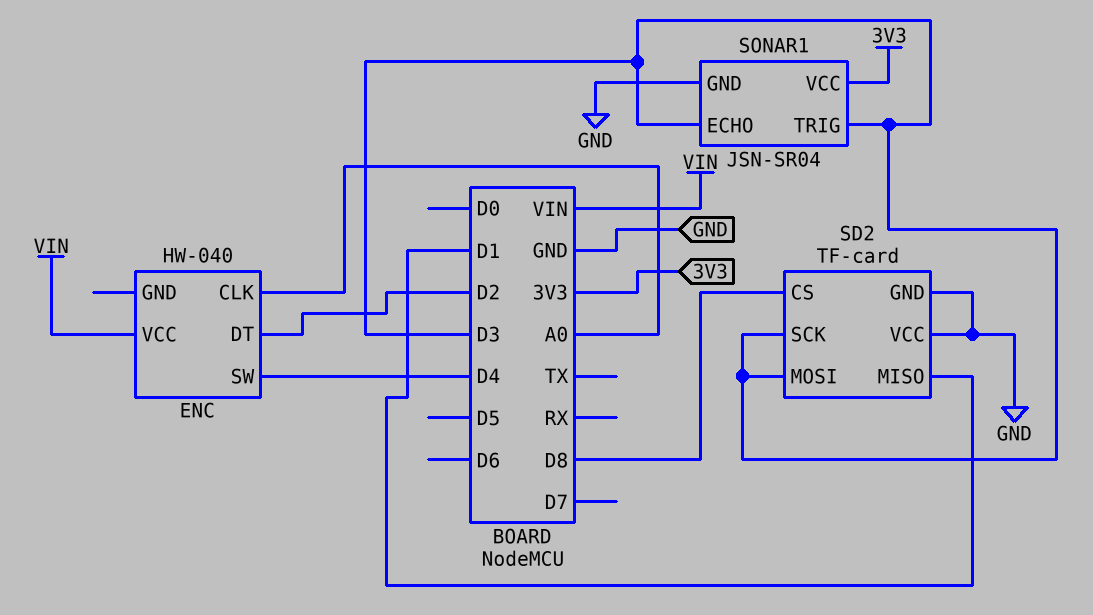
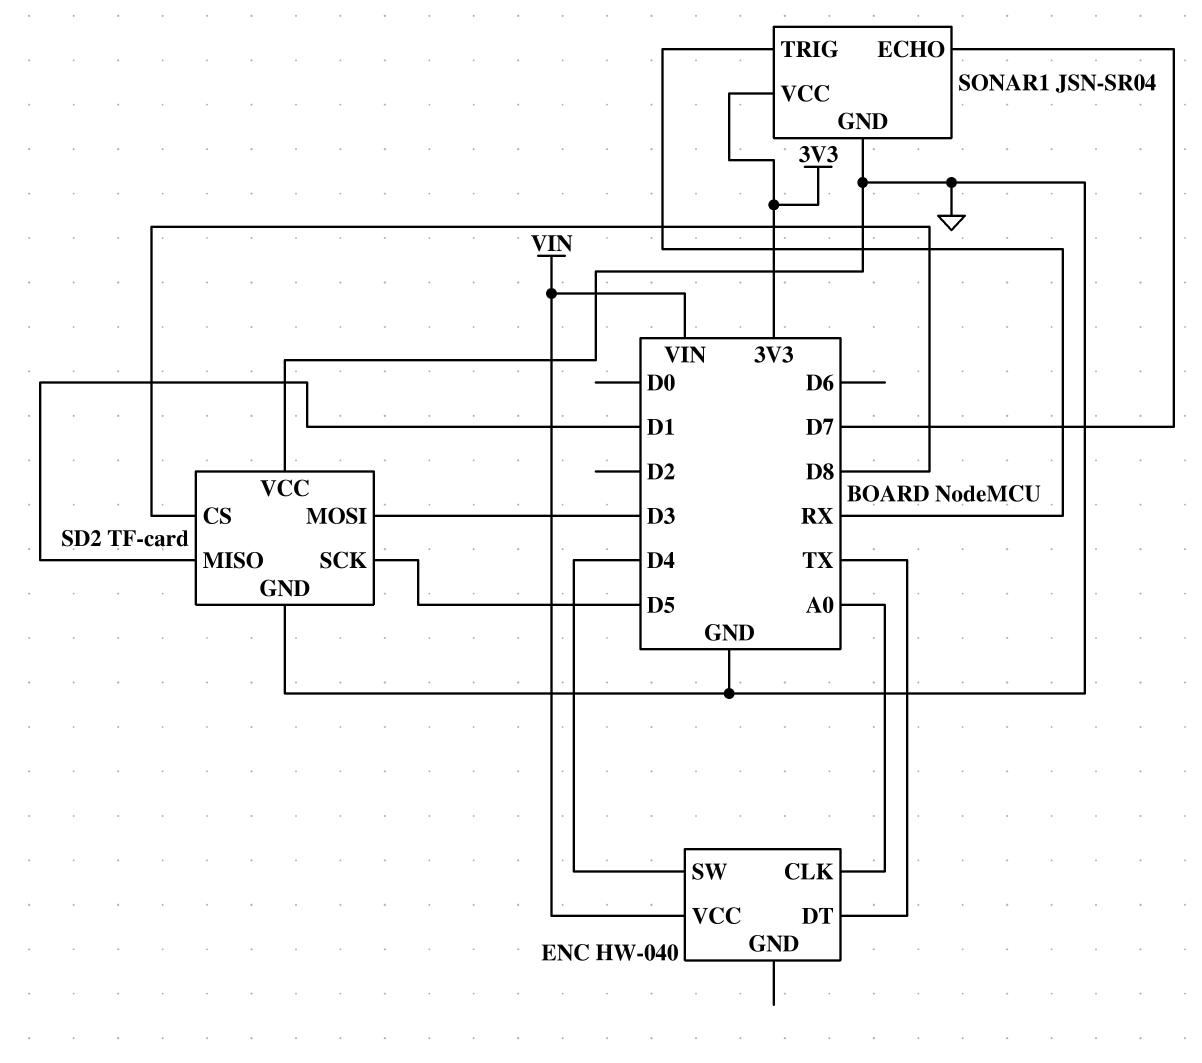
ENC pin DT: D2 -> TX
SD2 pin SCK: D3 -> D5
SONAR1 pin ECHO: D3 -> D7
SONAR1 pin TRIG: D3 -> RX

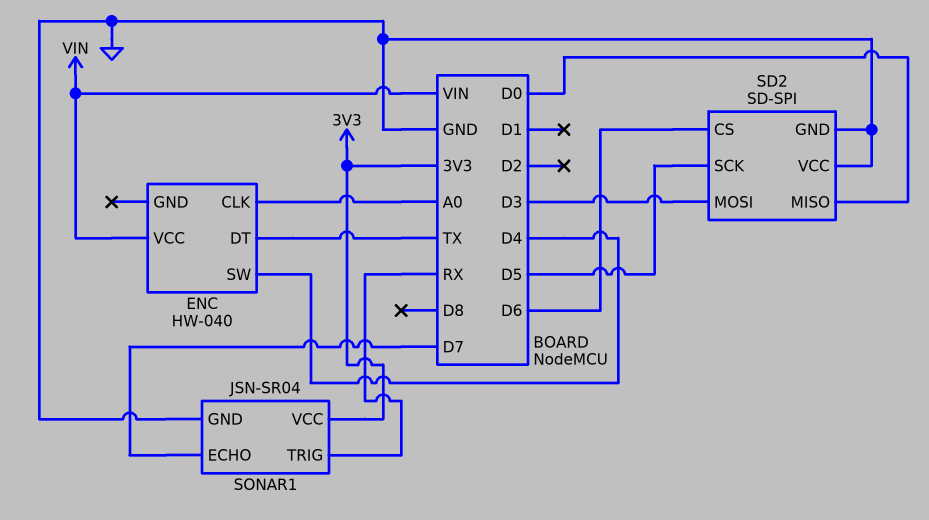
SD2: TF-card -> SD-SPI
SD2 pin CS: D8 -> D6
SD2 pin MISO: D1 -> D0

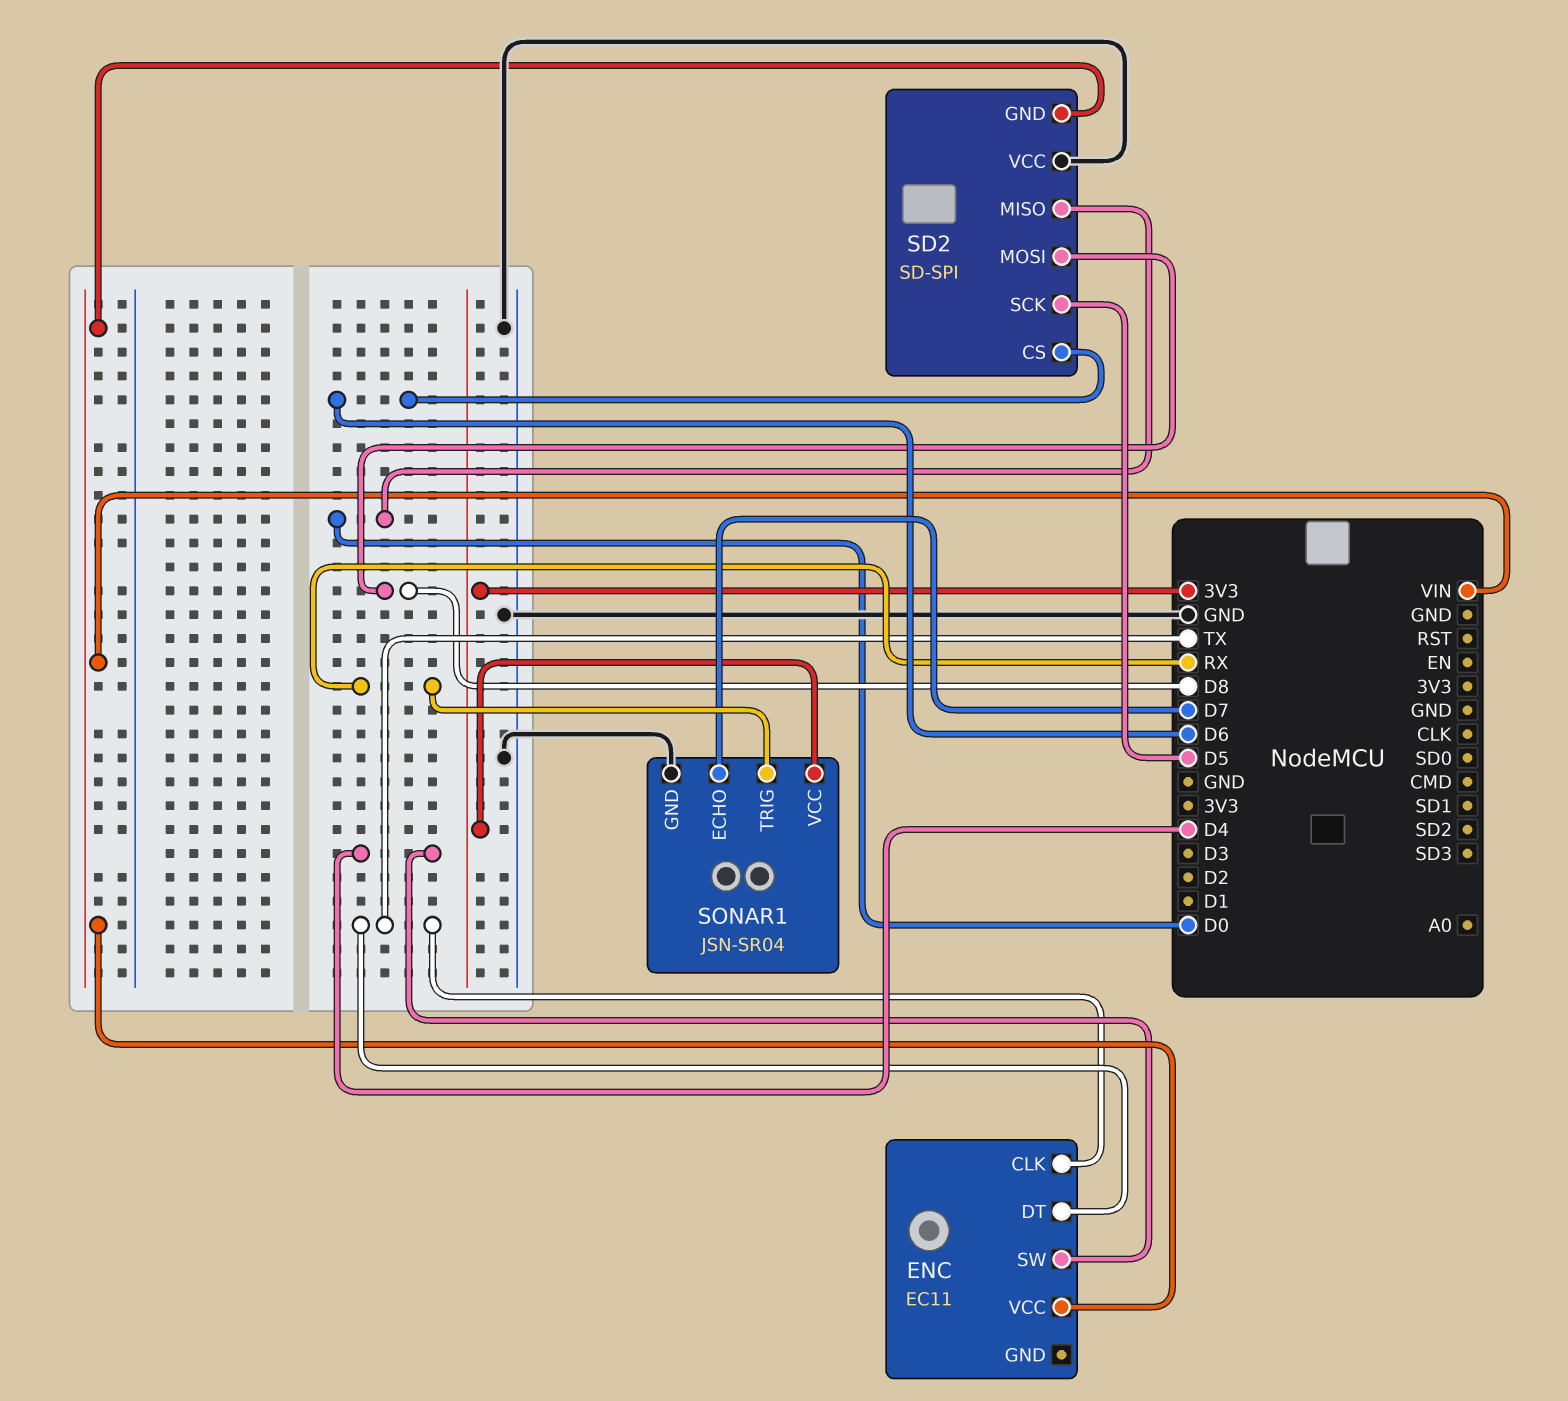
ENC: HW-040 -> EC11
ENC pin CLK: A0 -> TX
SD2 pin GND: GND -> VIN
SD2 pin MOSI: D3 -> D8

